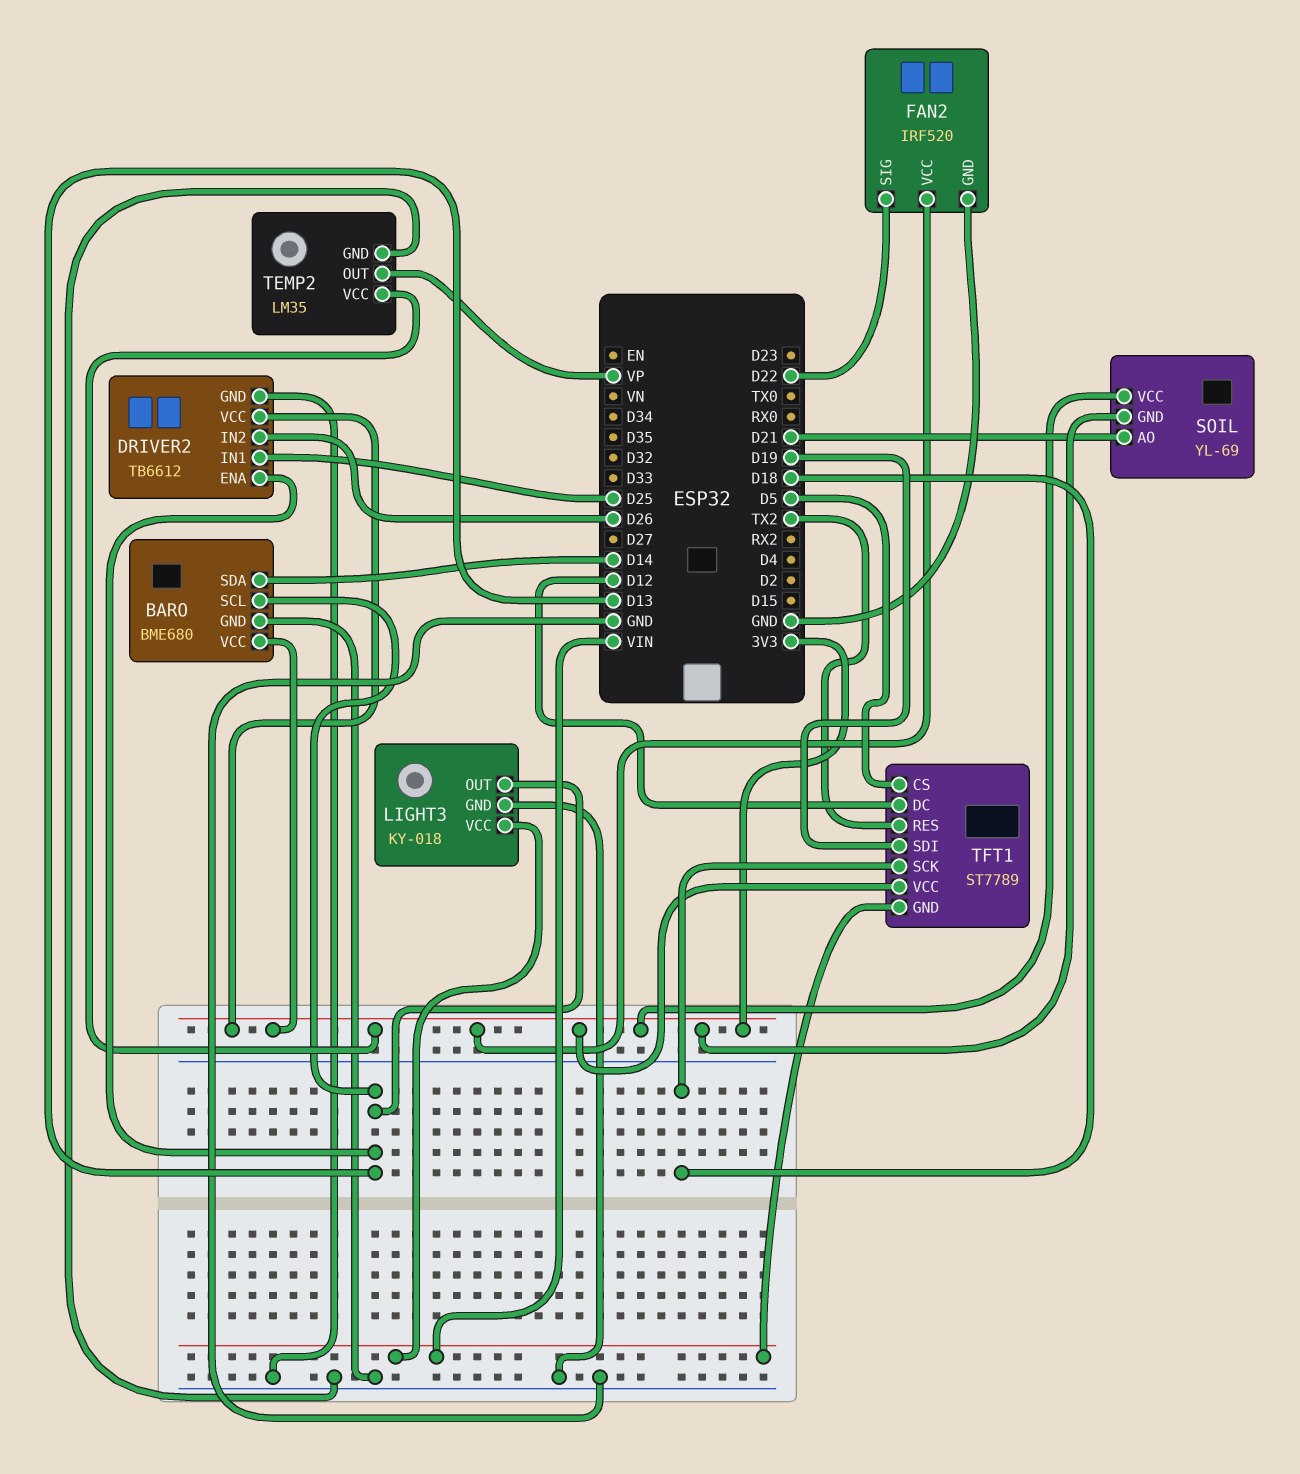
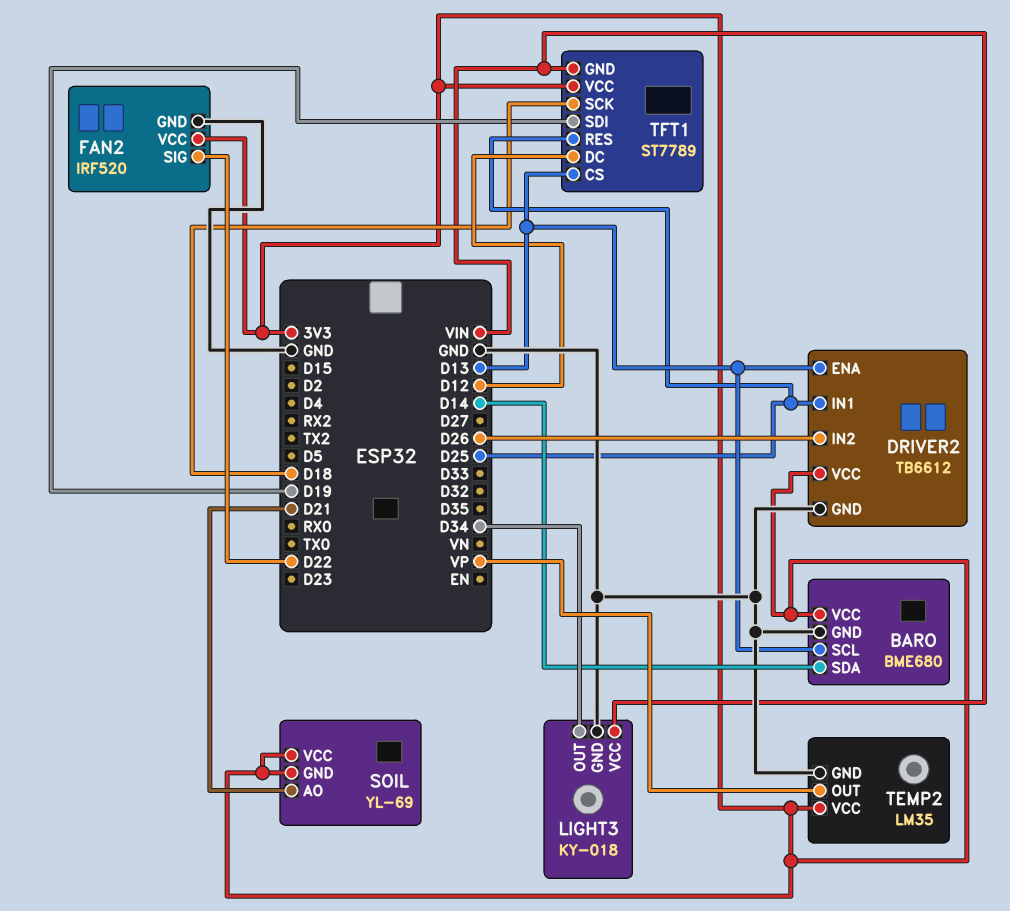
LIGHT3 pin OUT: D13 -> D34
TFT1 pin CS: D5 -> D13
TFT1 pin RES: TX2 -> D25

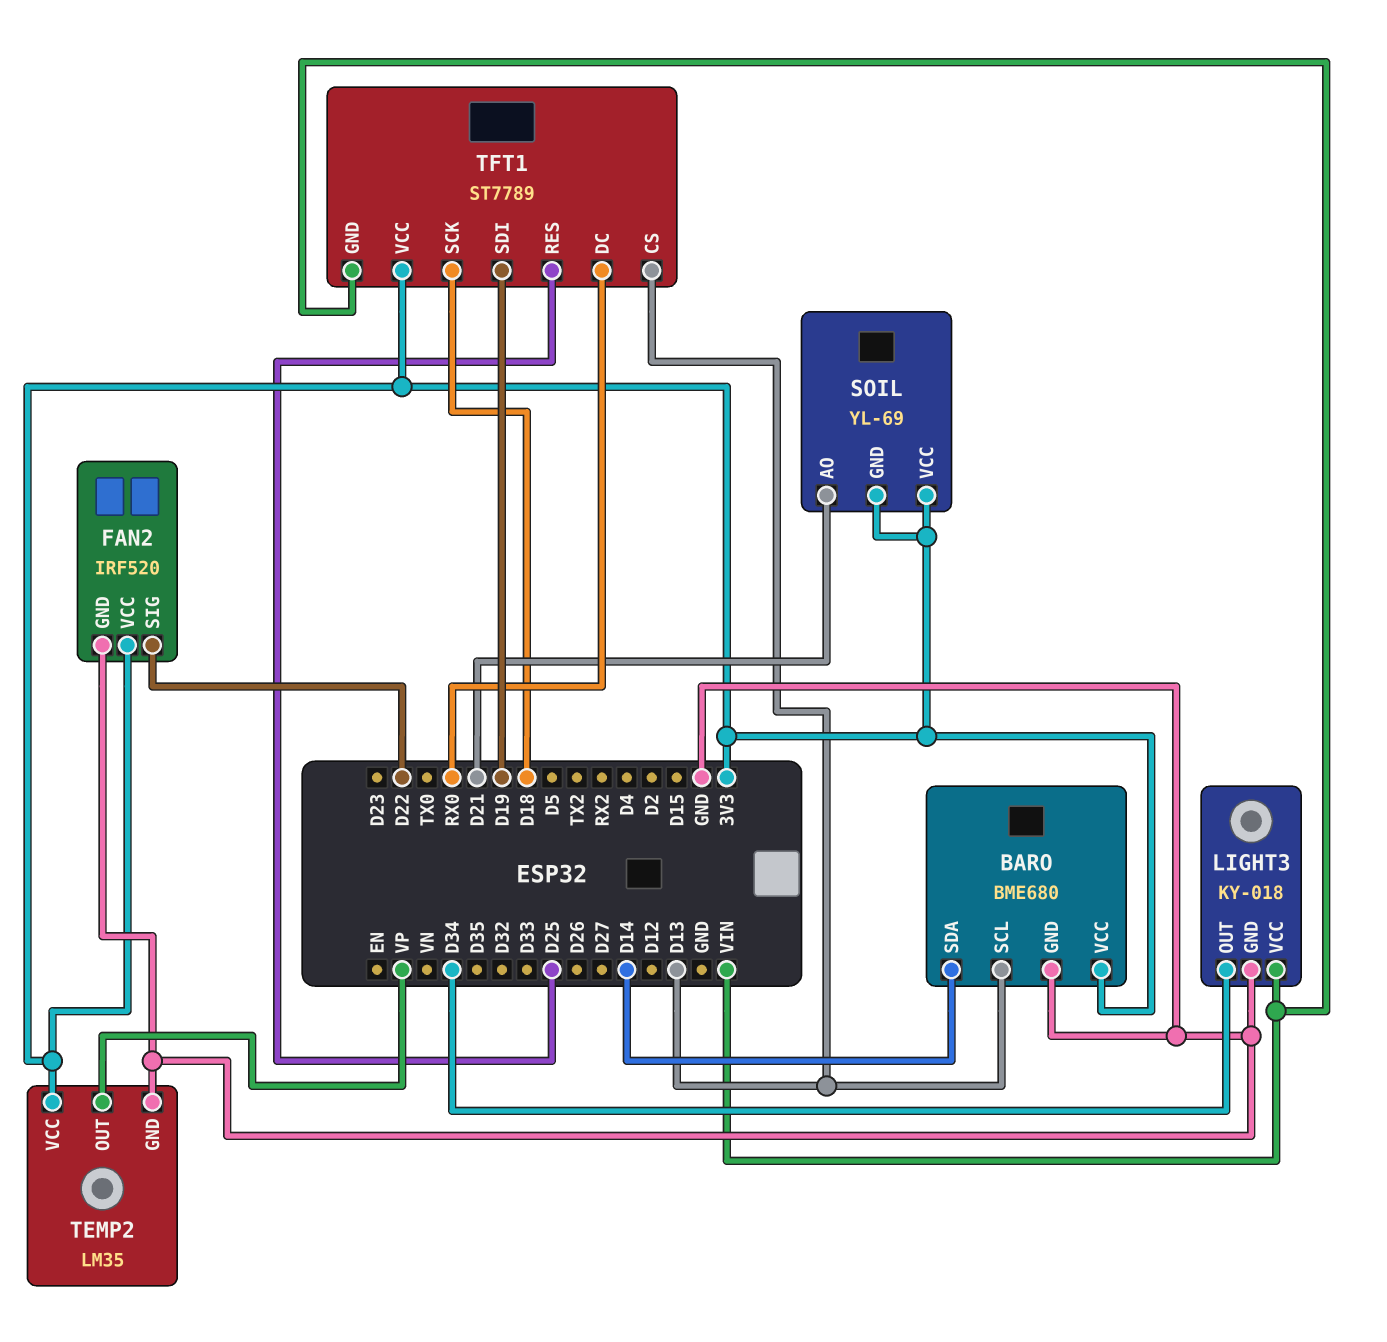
DRIVER2: TB6612 -> none
DRIVER2 pin ENA: D13 -> none
DRIVER2 pin GND: GND -> none
DRIVER2 pin IN1: D25 -> none
DRIVER2 pin IN2: D26 -> none
DRIVER2 pin VCC: 3V3 -> none
TFT1 pin DC: D12 -> RX0

